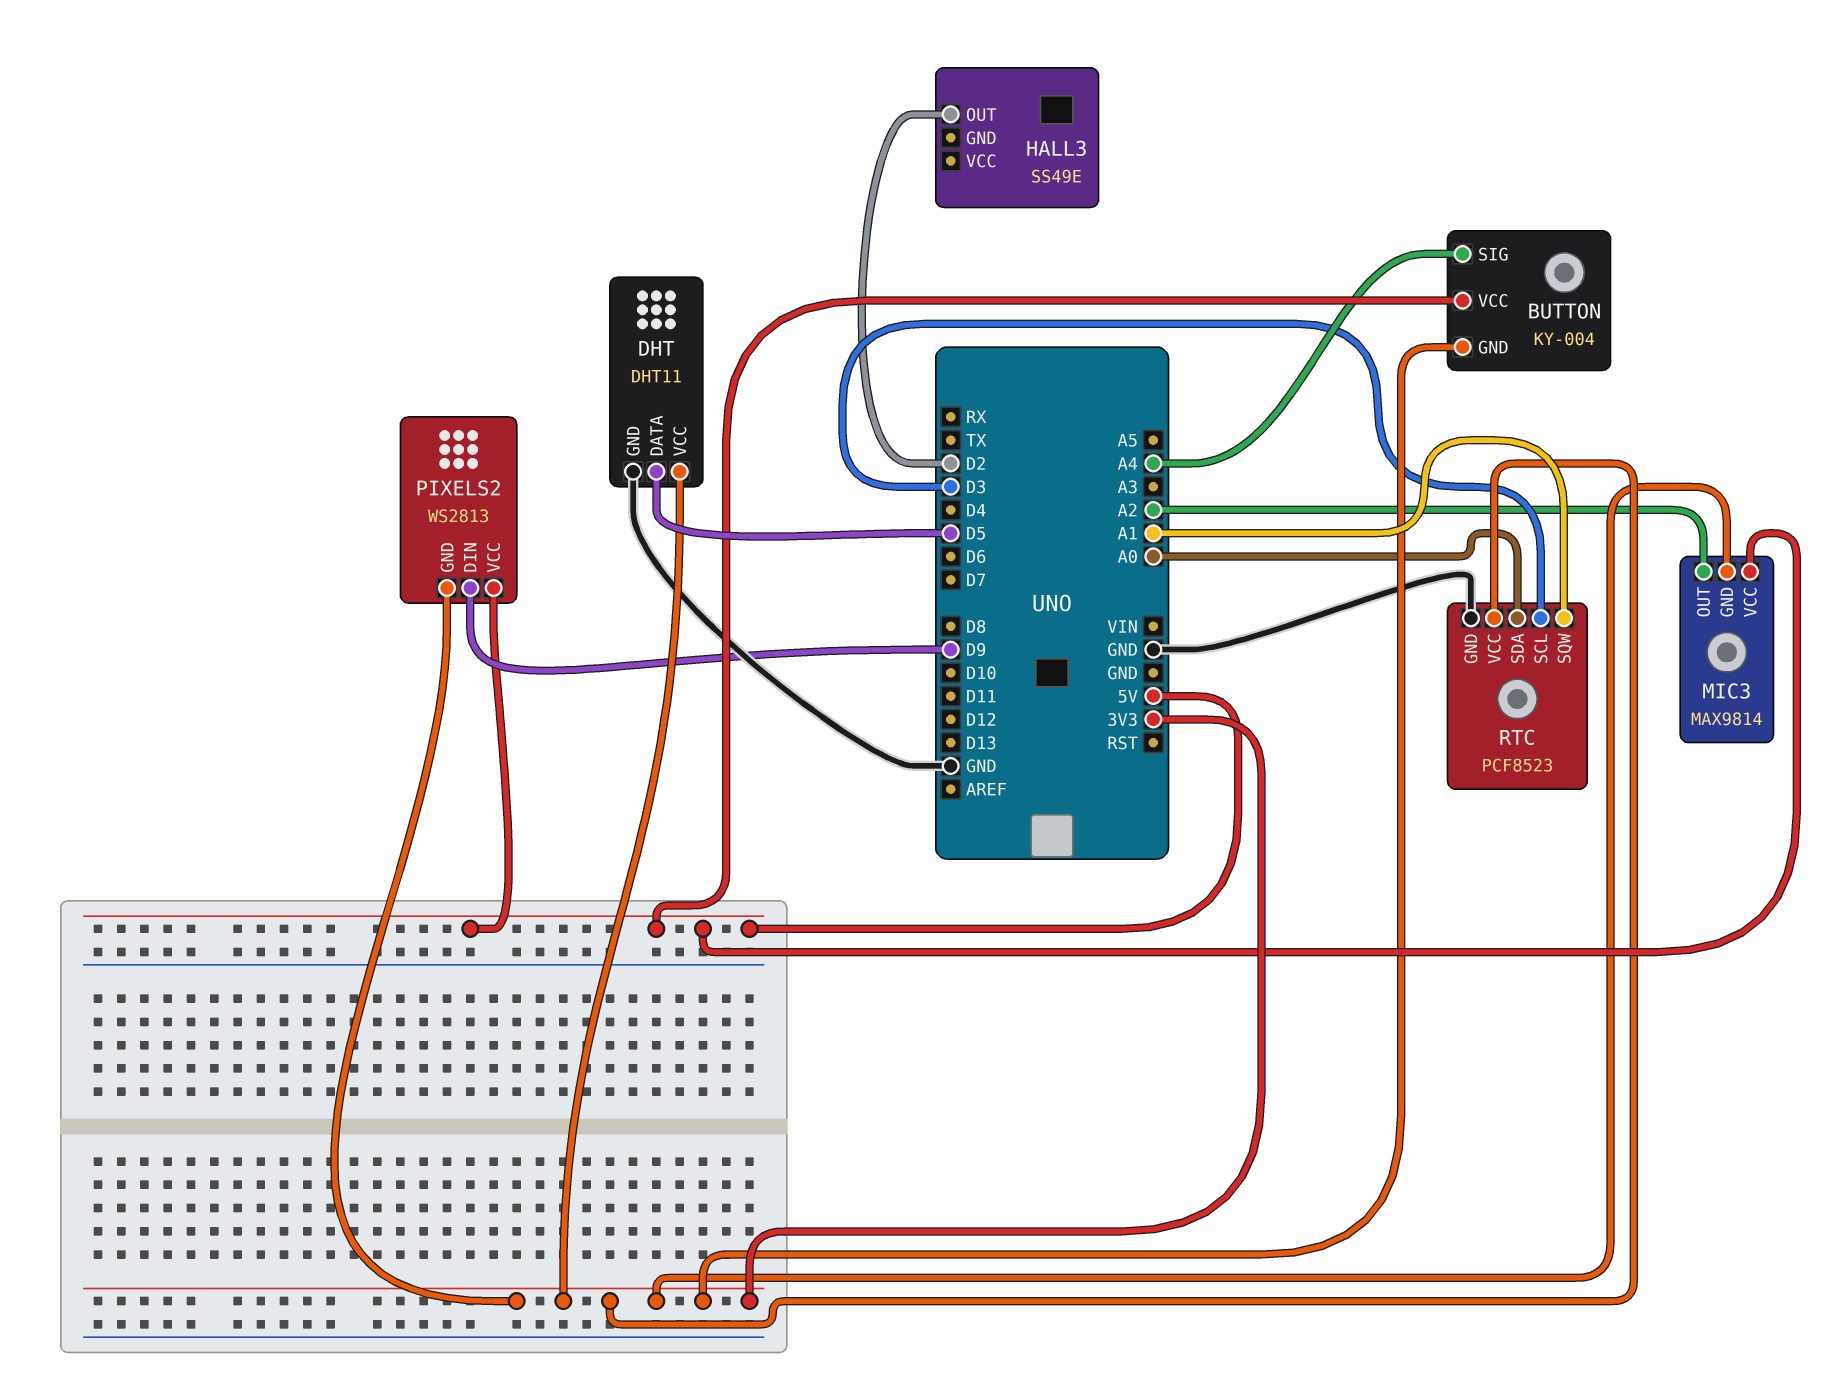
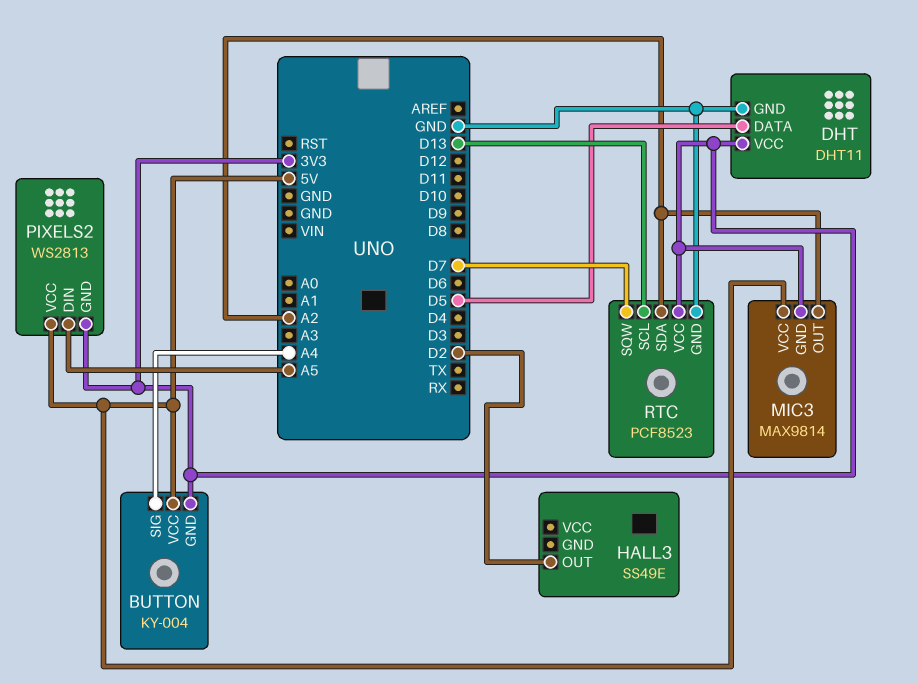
PIXELS2 pin DIN: D9 -> A5
RTC pin SCL: D3 -> D13
RTC pin SDA: A0 -> A2
RTC pin SQW: A1 -> D7

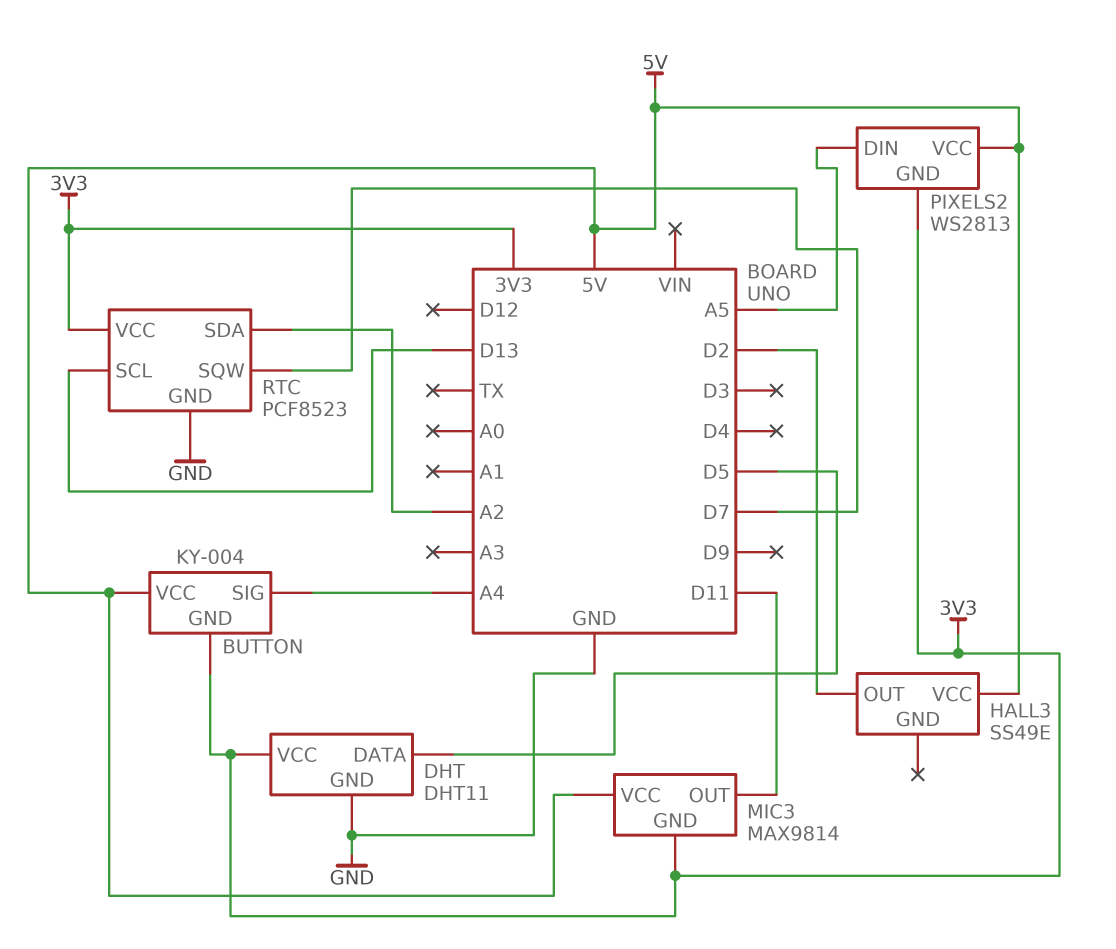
HALL3 pin VCC: none -> 5V
MIC3 pin OUT: A2 -> D11

